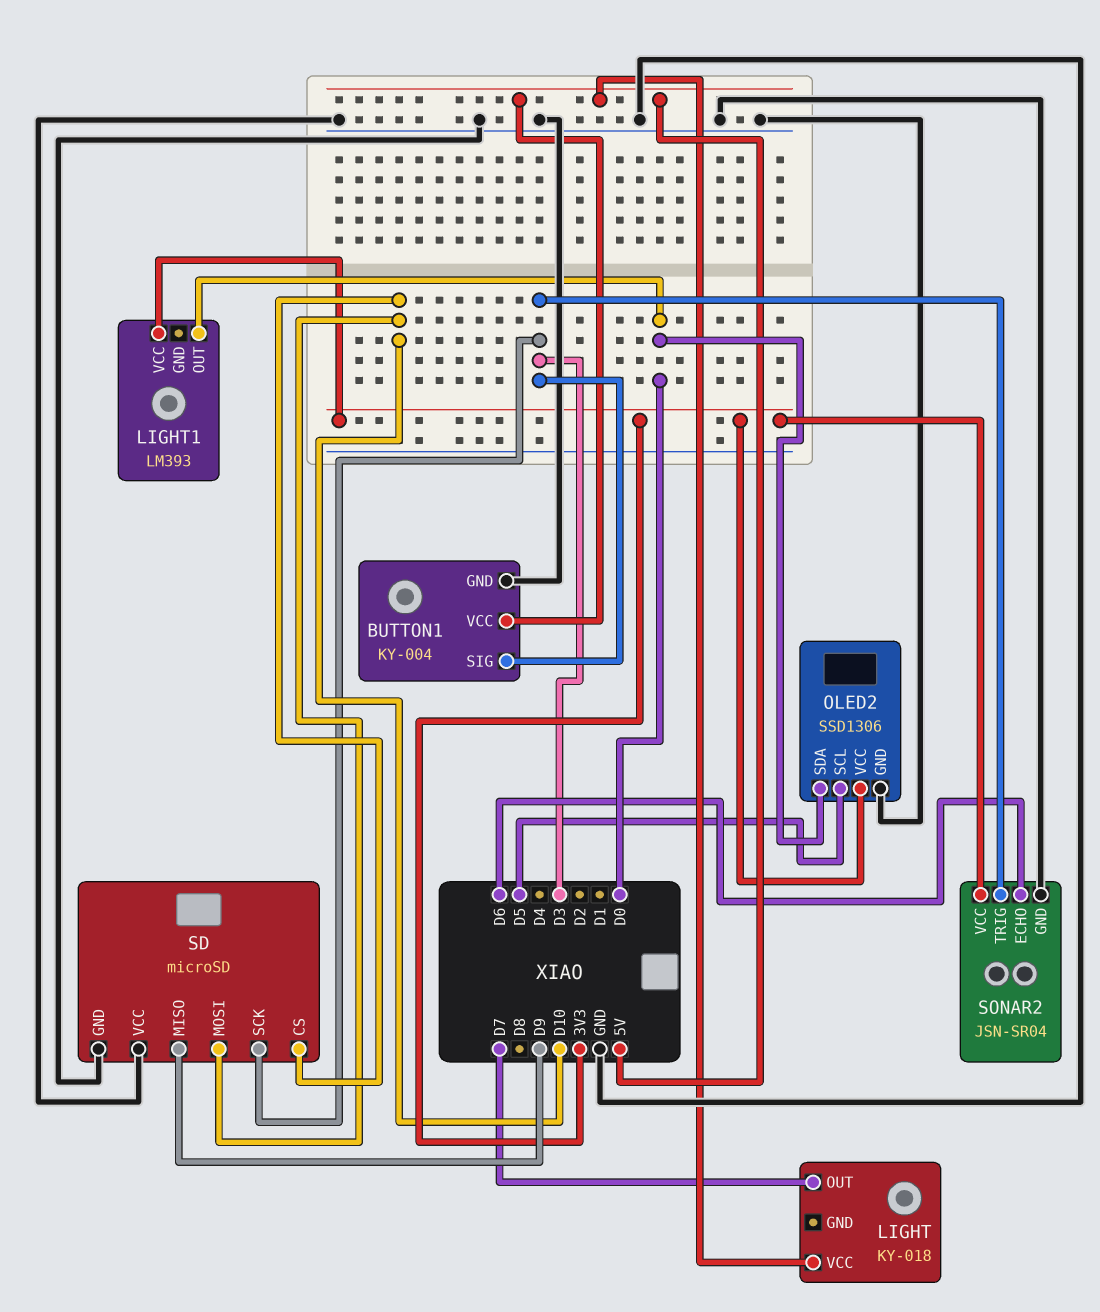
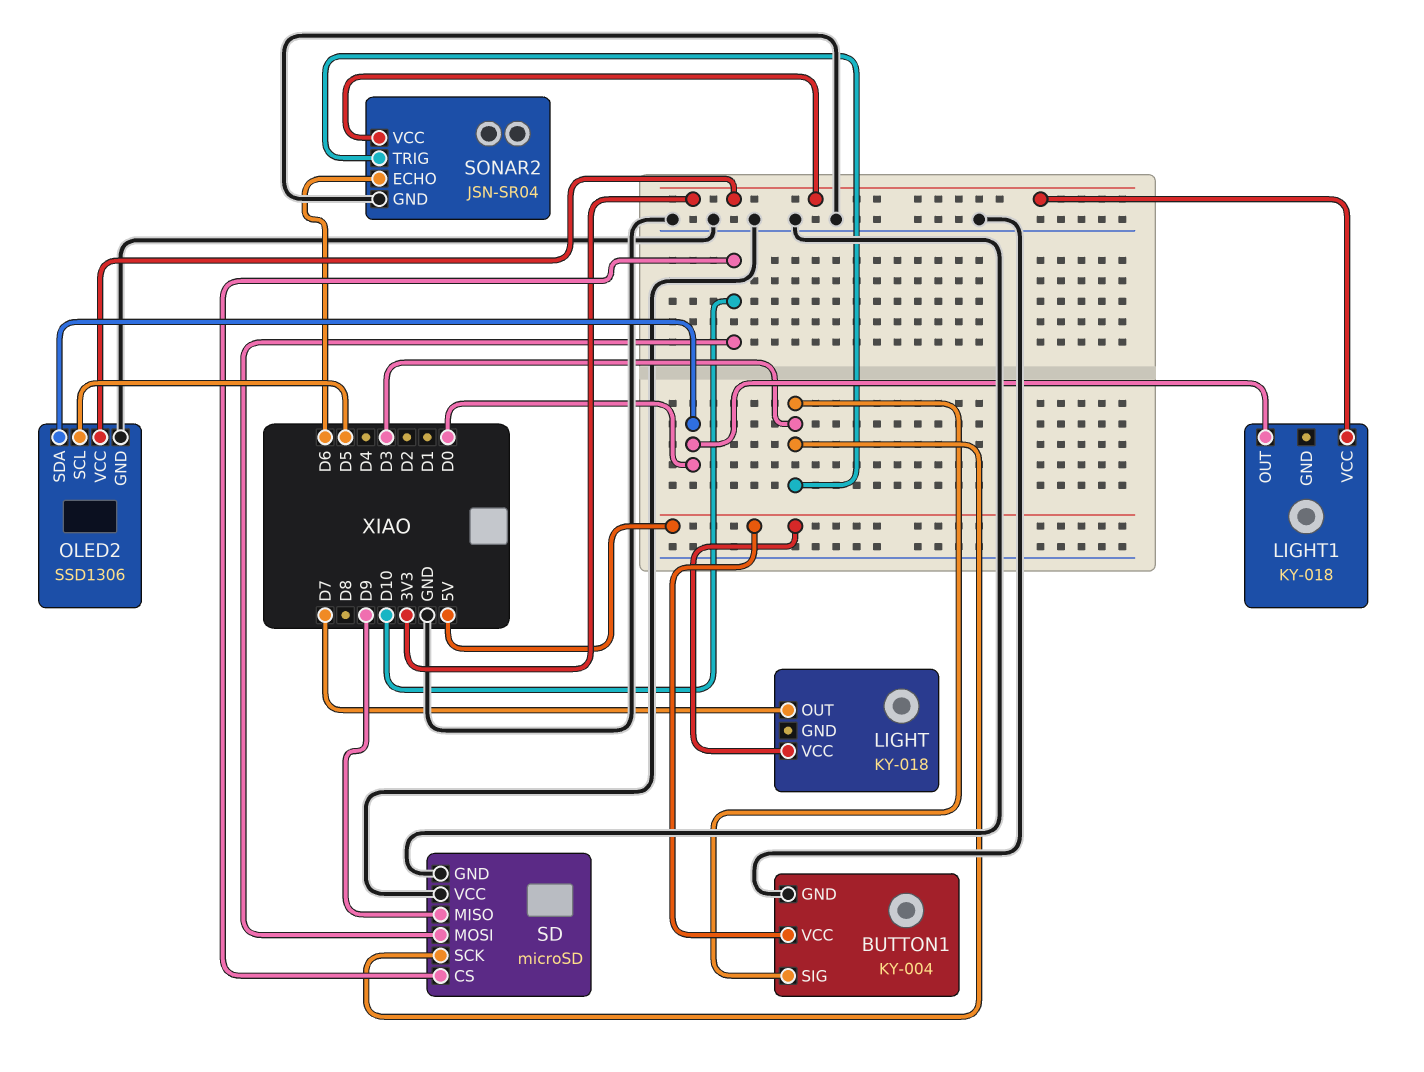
LIGHT1: LM393 -> KY-018

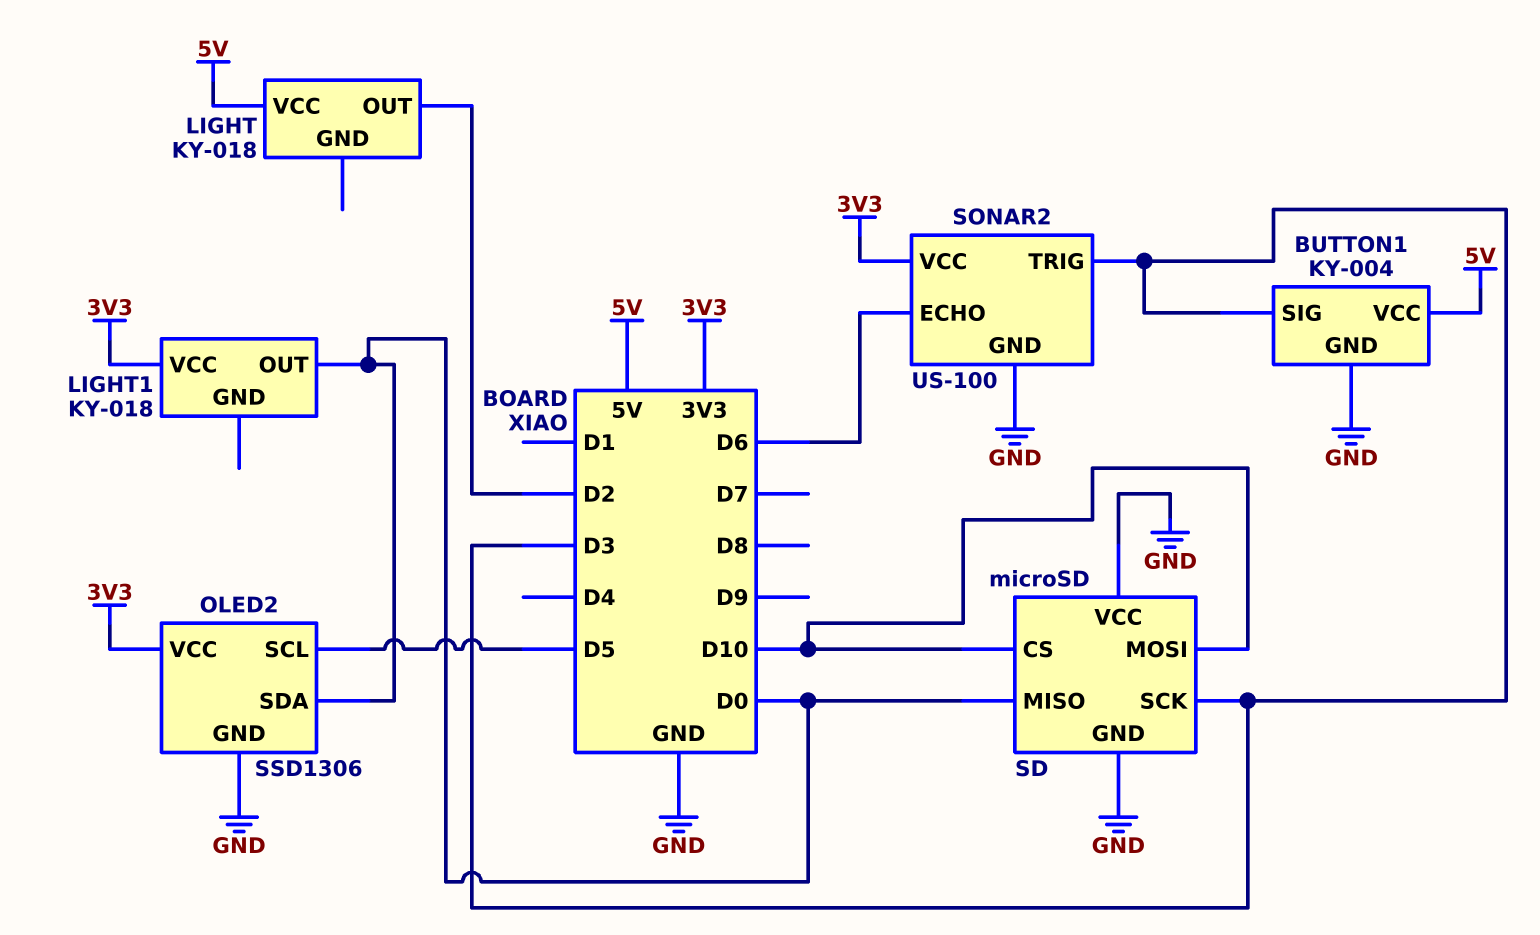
LIGHT pin OUT: D7 -> D2
SD pin MISO: D9 -> D0
SONAR2: JSN-SR04 -> US-100

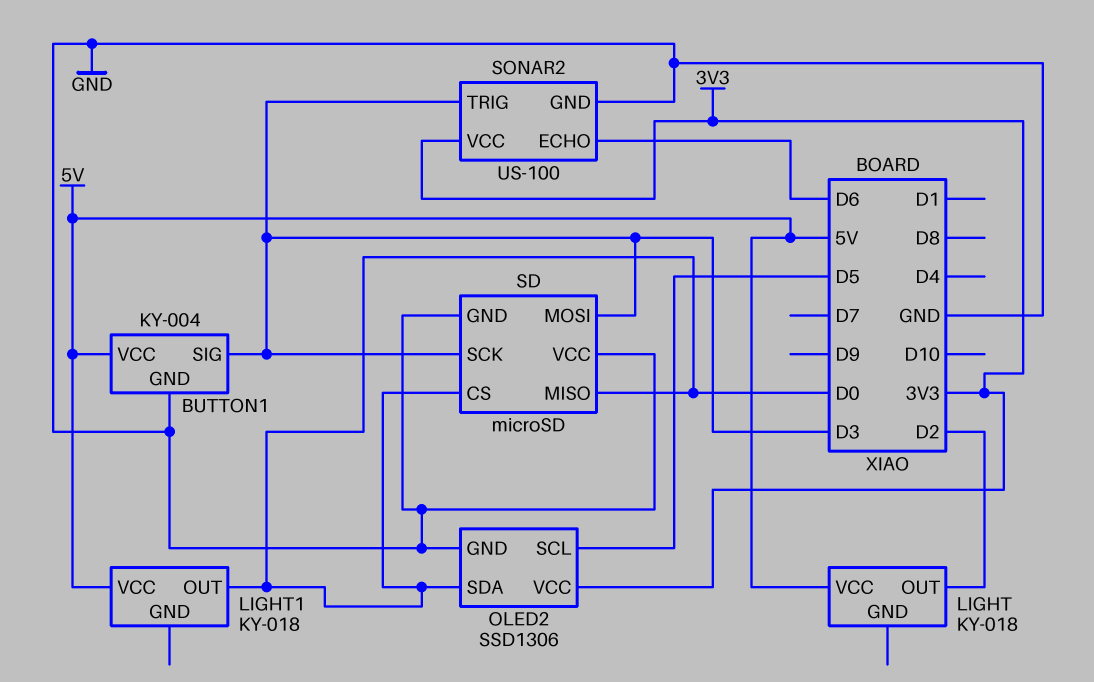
LIGHT1 pin VCC: 3V3 -> 5V
SD pin CS: D10 -> D0
SD pin MOSI: D10 -> D3

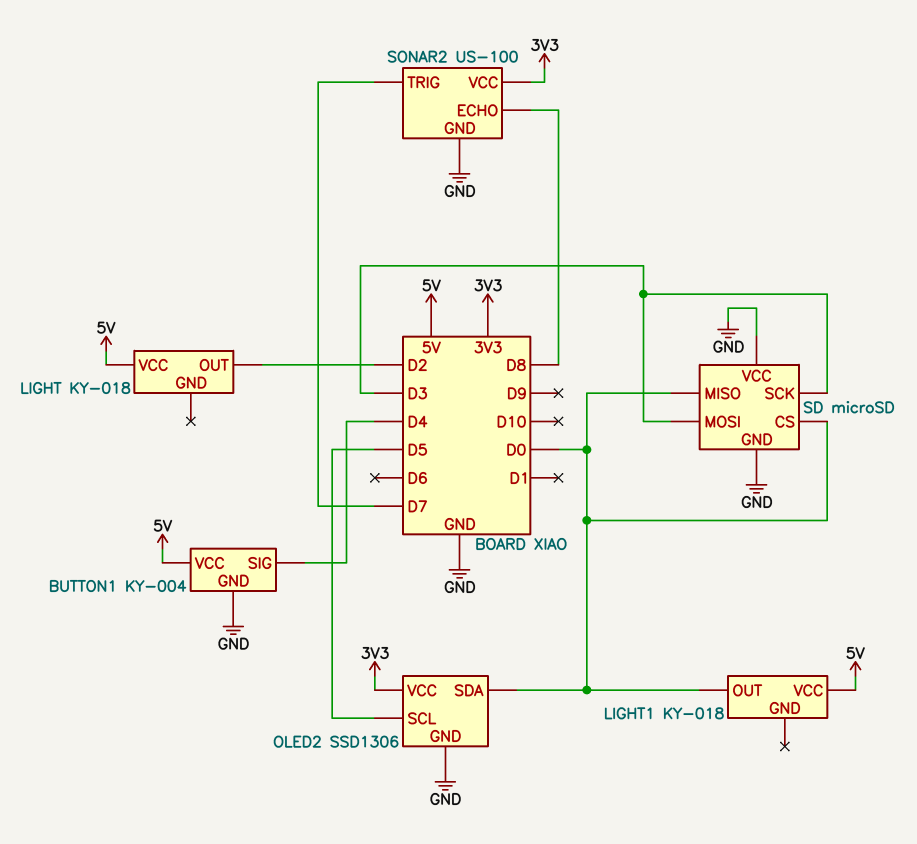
BUTTON1 pin SIG: D3 -> D4
SONAR2 pin ECHO: D6 -> D8
SONAR2 pin TRIG: D3 -> D7

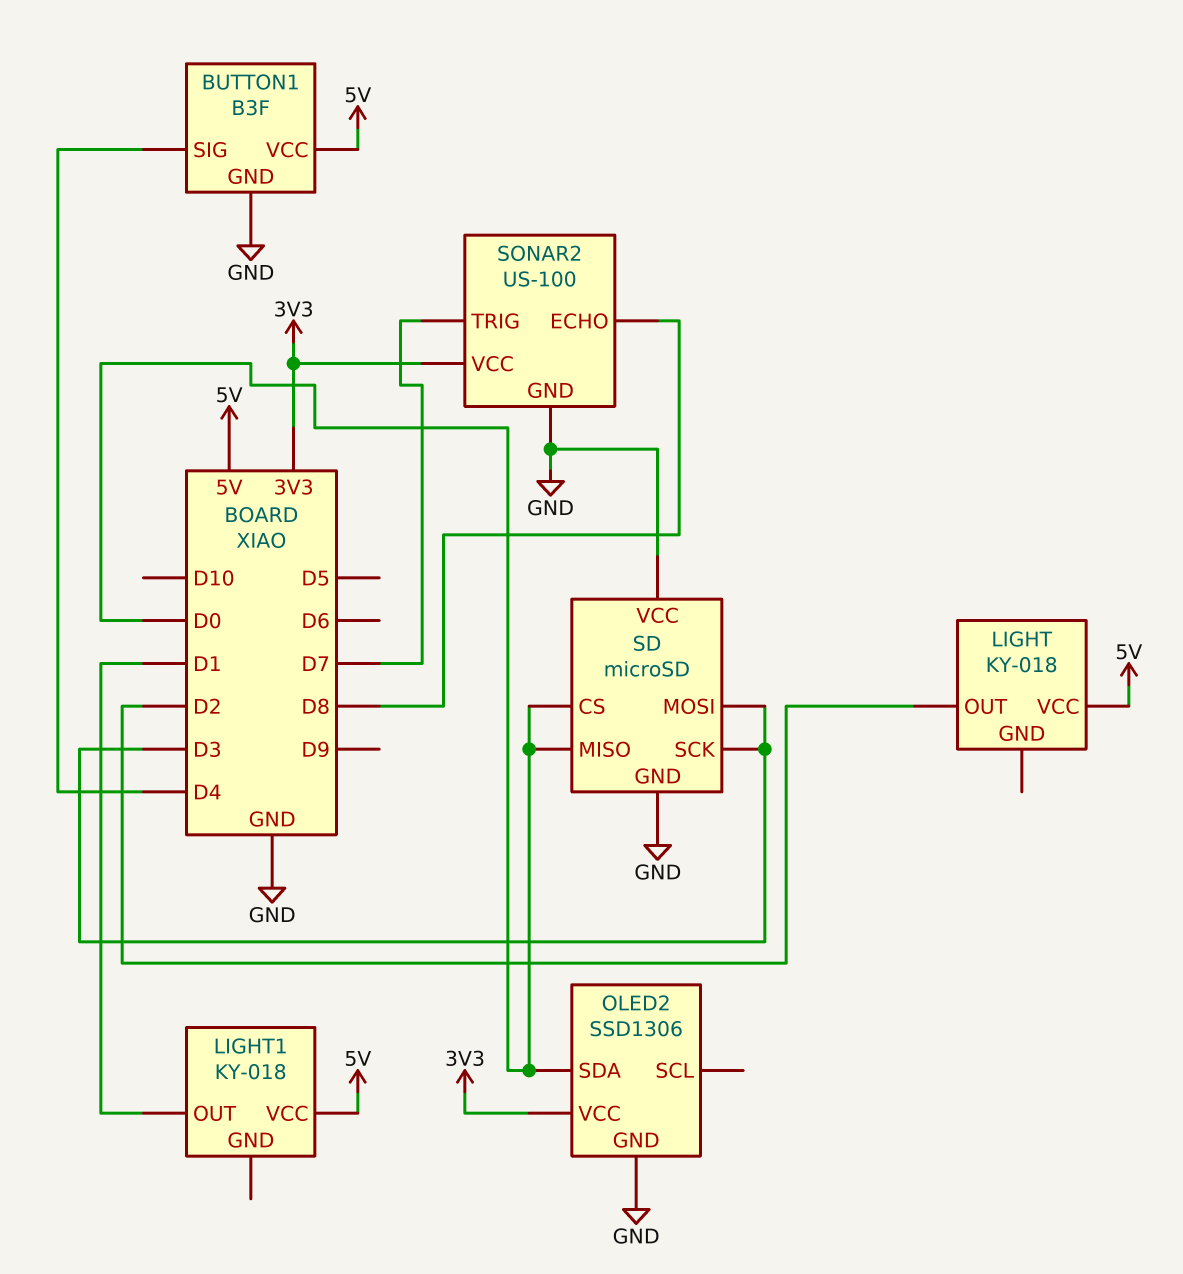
BUTTON1: KY-004 -> B3F
LIGHT1 pin OUT: D0 -> D1
OLED2 pin SCL: D5 -> none

